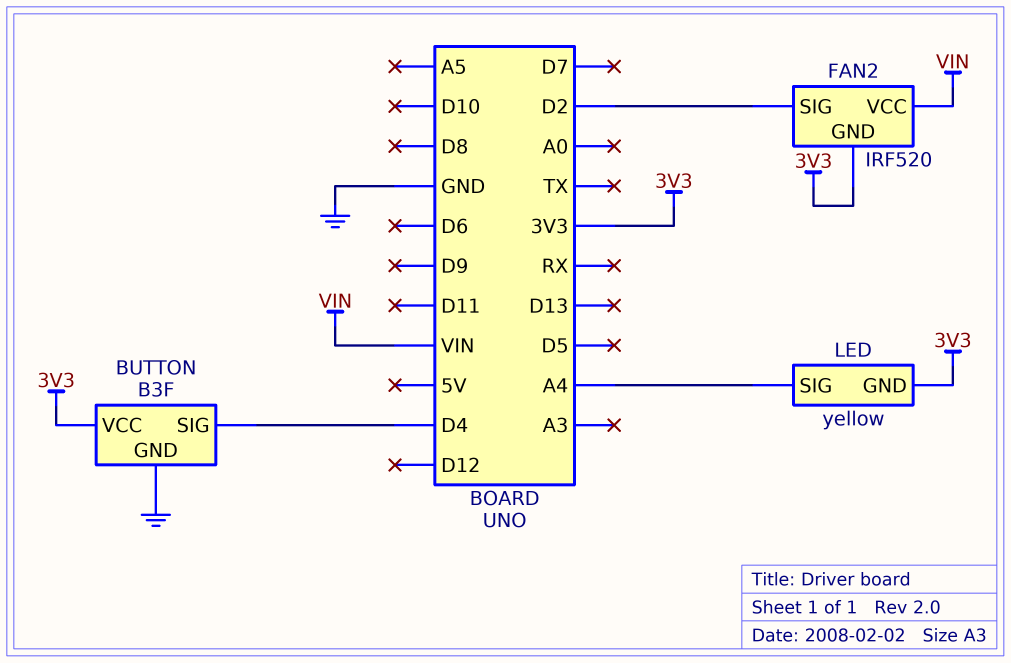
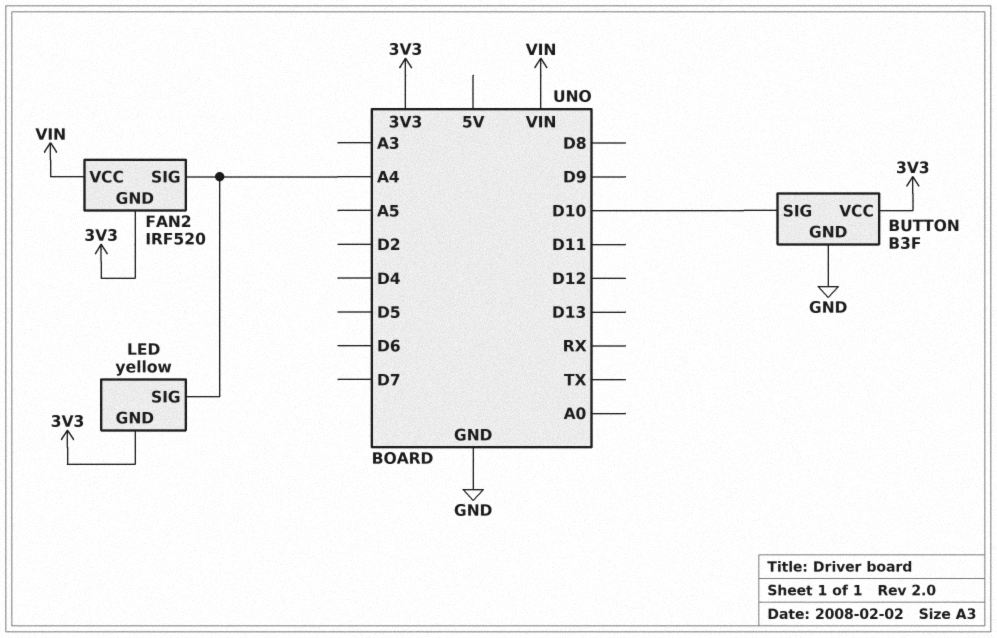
BUTTON pin SIG: D4 -> D10
FAN2 pin SIG: D2 -> A4

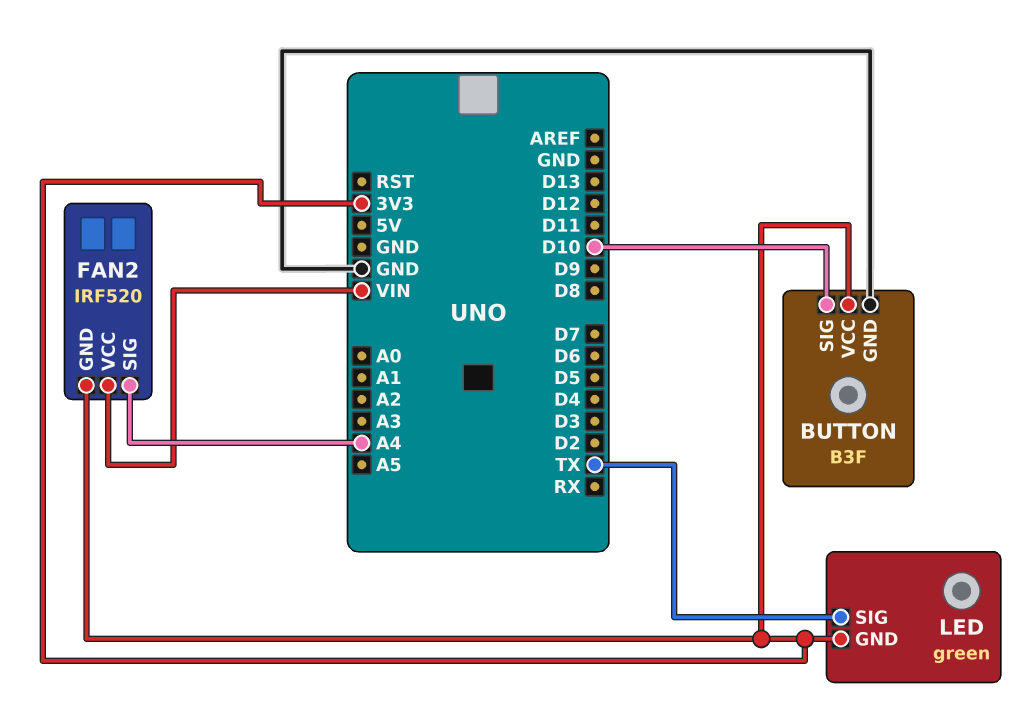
LED: yellow -> green
LED pin SIG: A4 -> TX

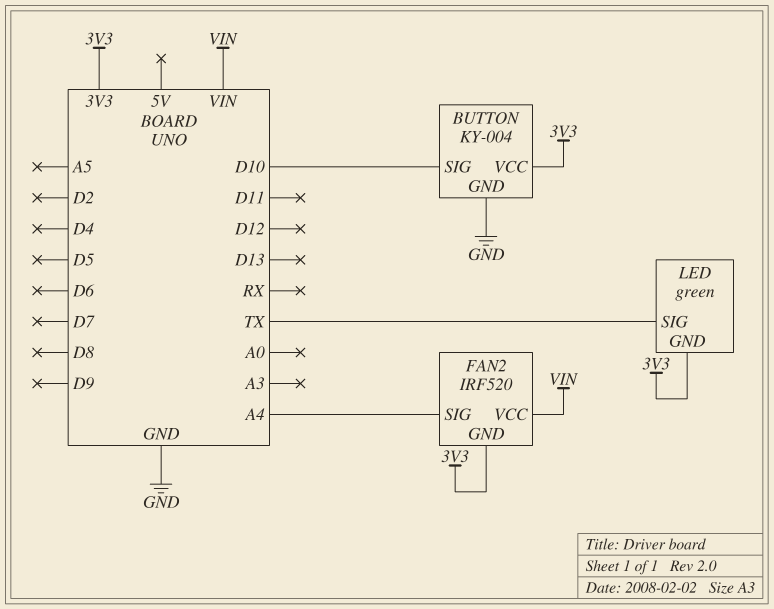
BUTTON: B3F -> KY-004

